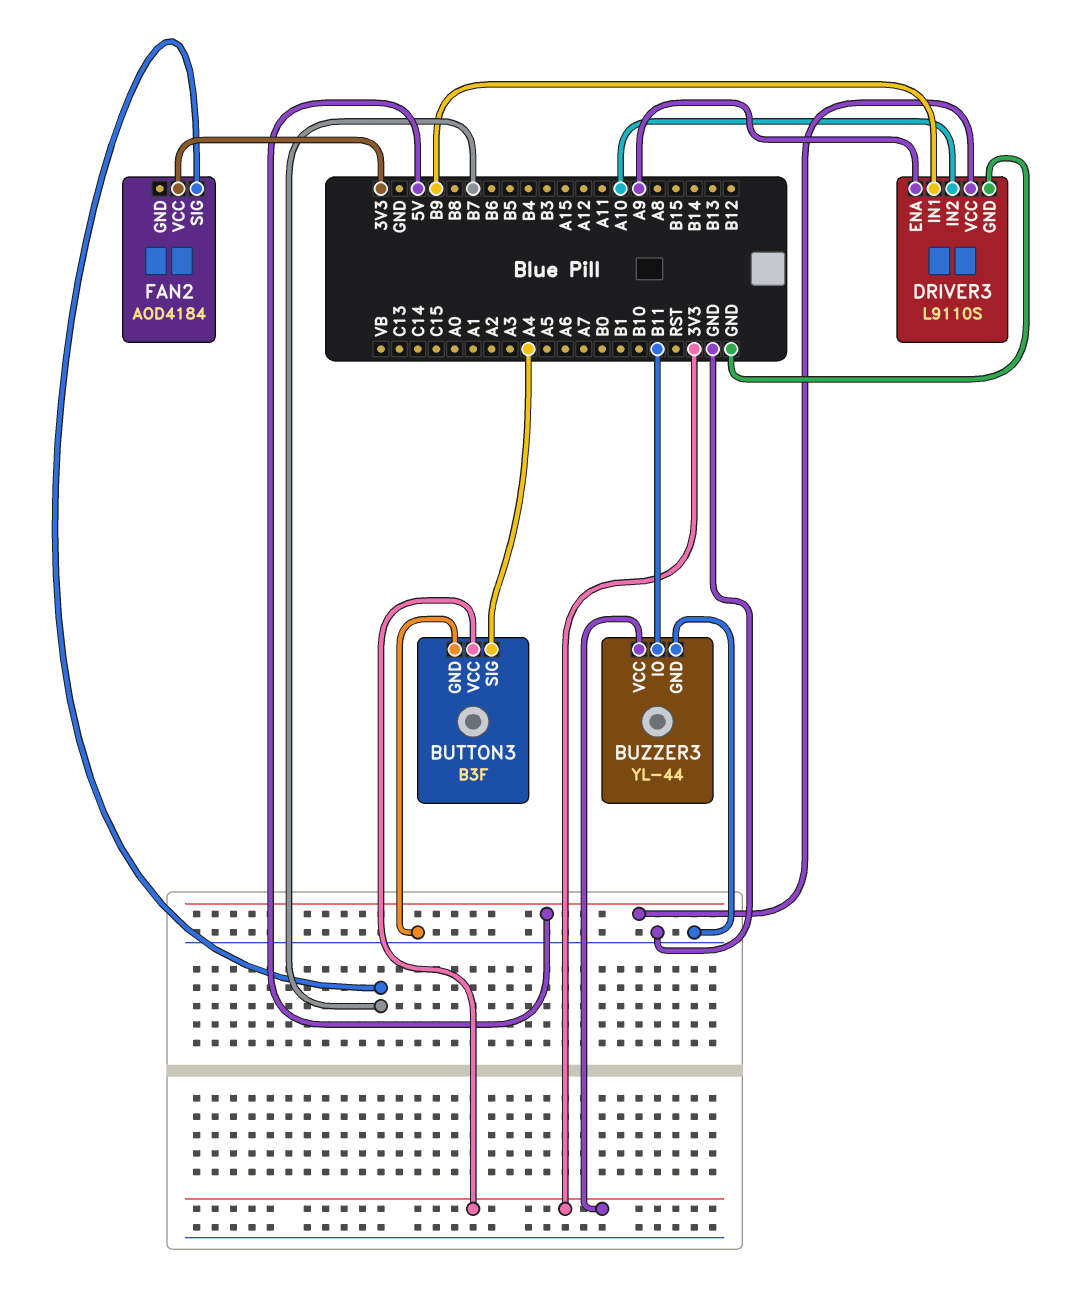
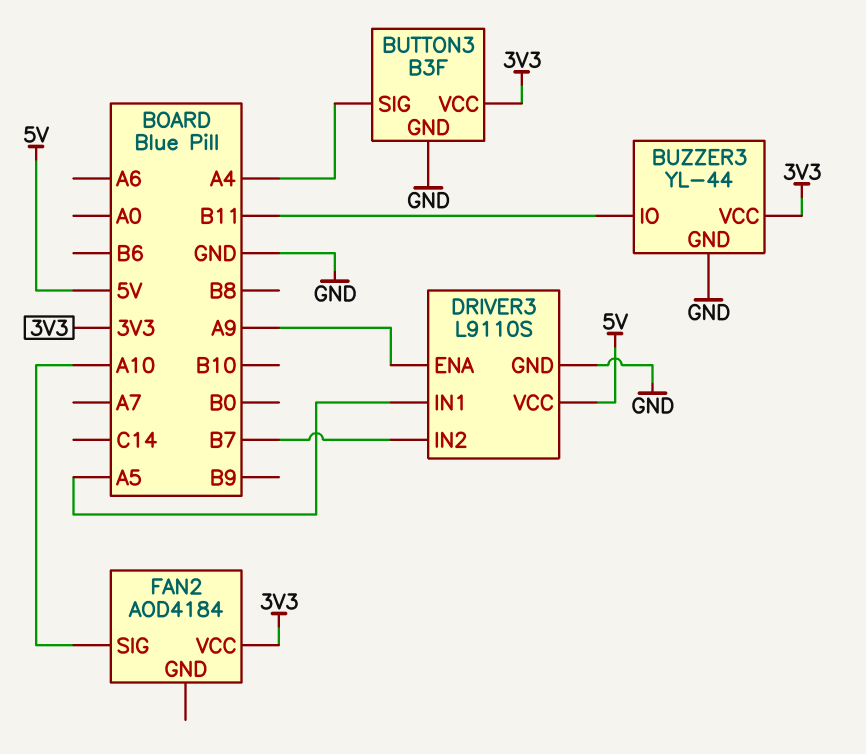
DRIVER3 pin IN1: B9 -> A5
DRIVER3 pin IN2: A10 -> B7
FAN2 pin SIG: B7 -> A10

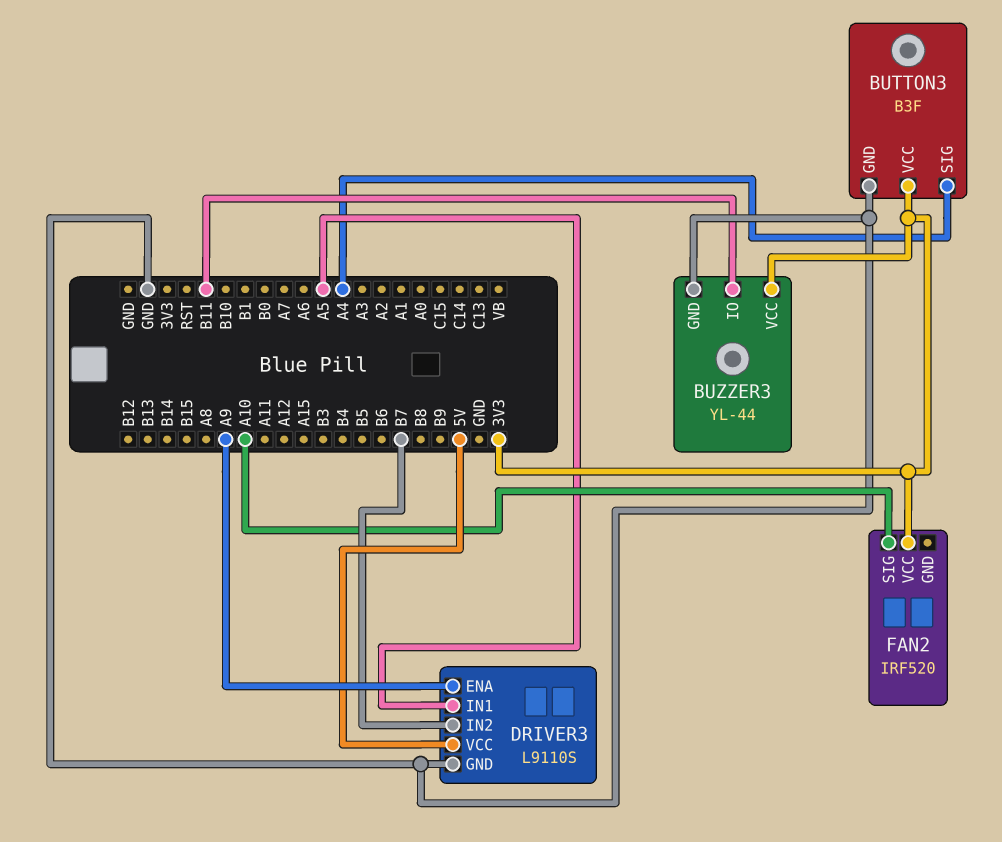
FAN2: AOD4184 -> IRF520

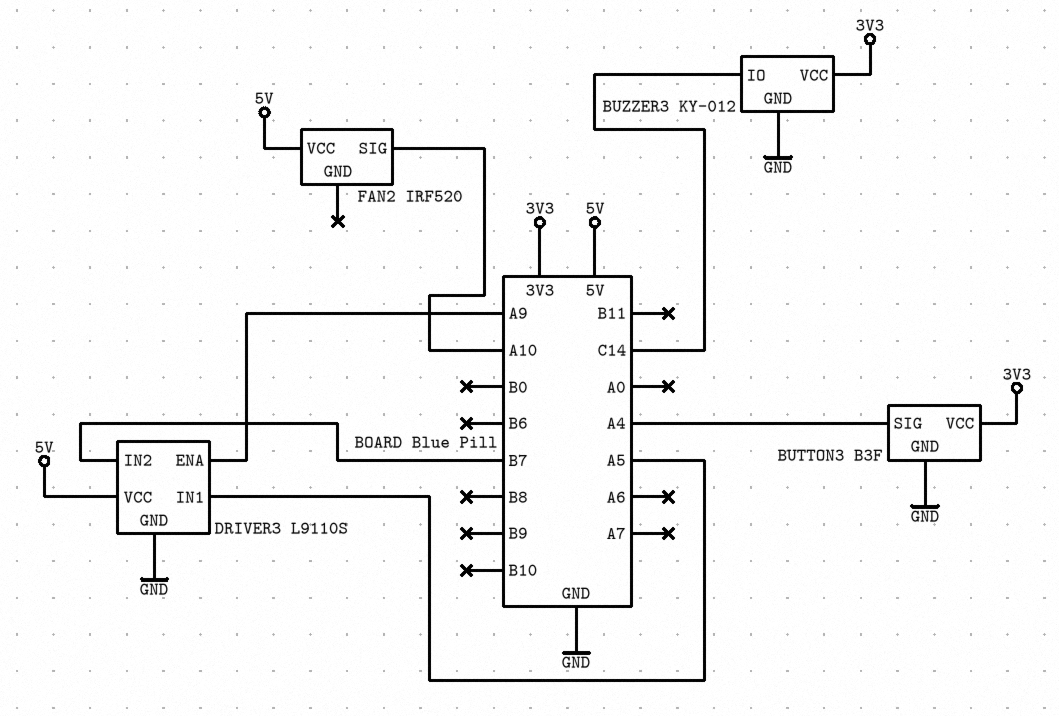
BUZZER3: YL-44 -> KY-012
BUZZER3 pin IO: B11 -> C14
FAN2 pin VCC: 3V3 -> 5V

